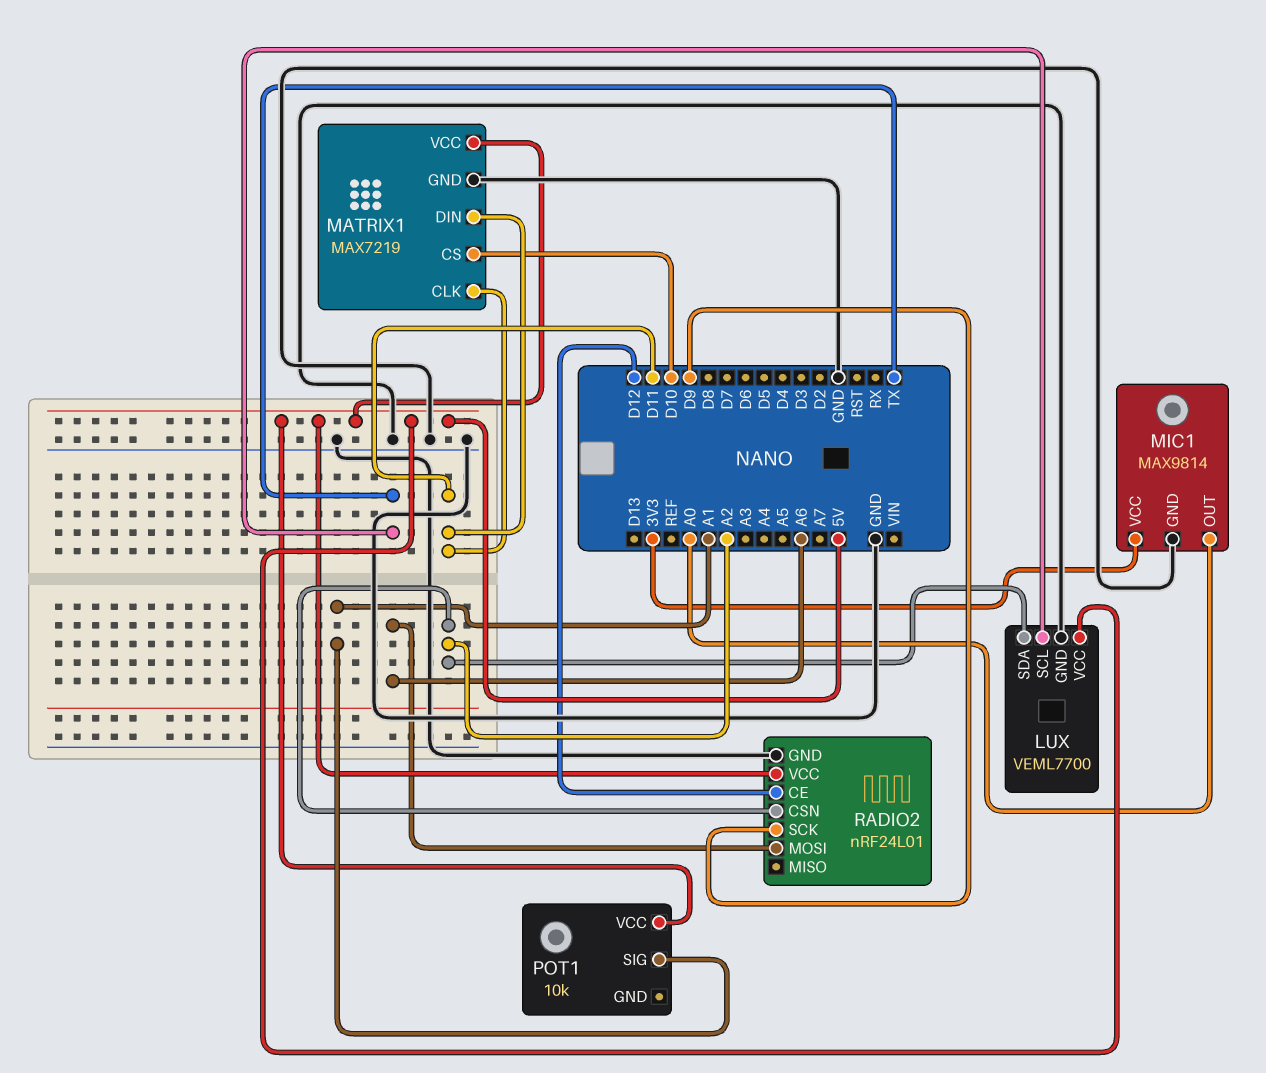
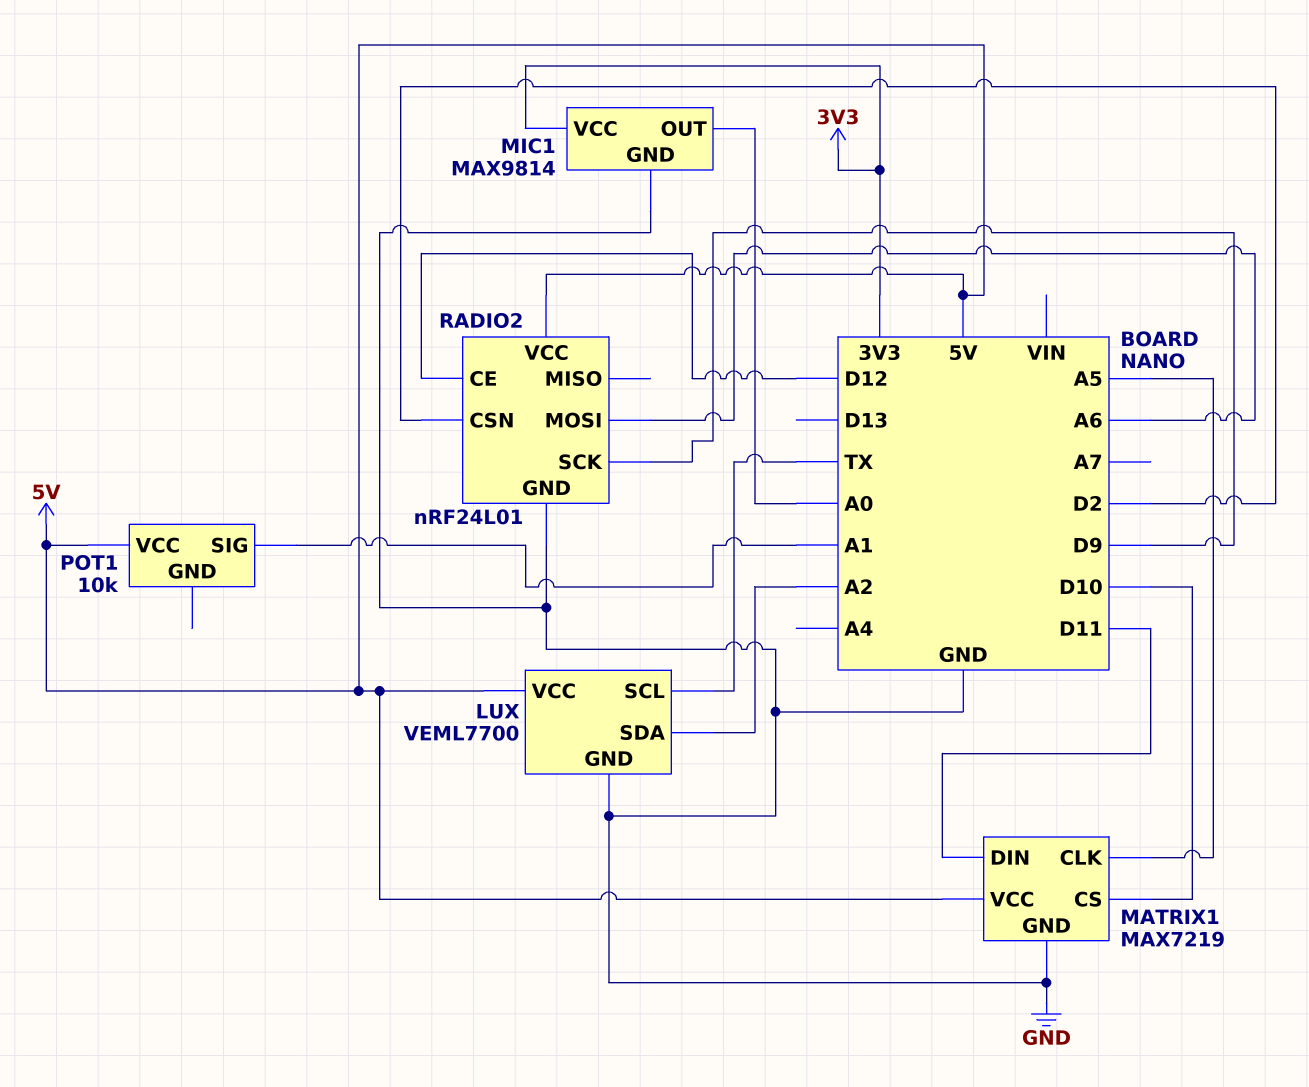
MATRIX1 pin CLK: D11 -> A5
RADIO2 pin CSN: A2 -> D2

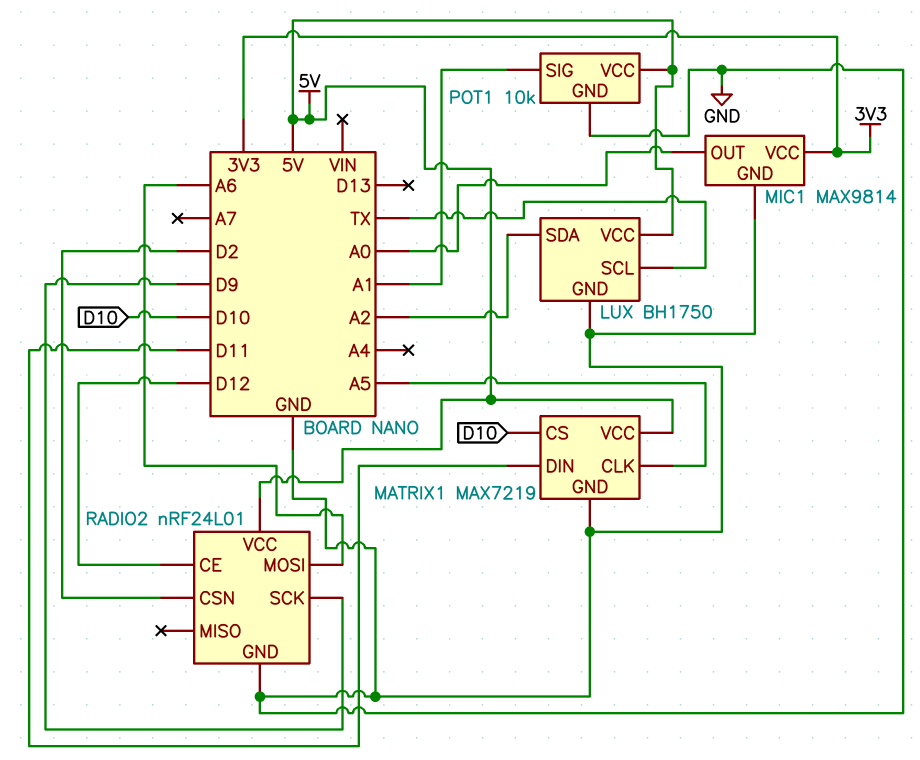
LUX: VEML7700 -> BH1750
POT1 pin GND: none -> GND

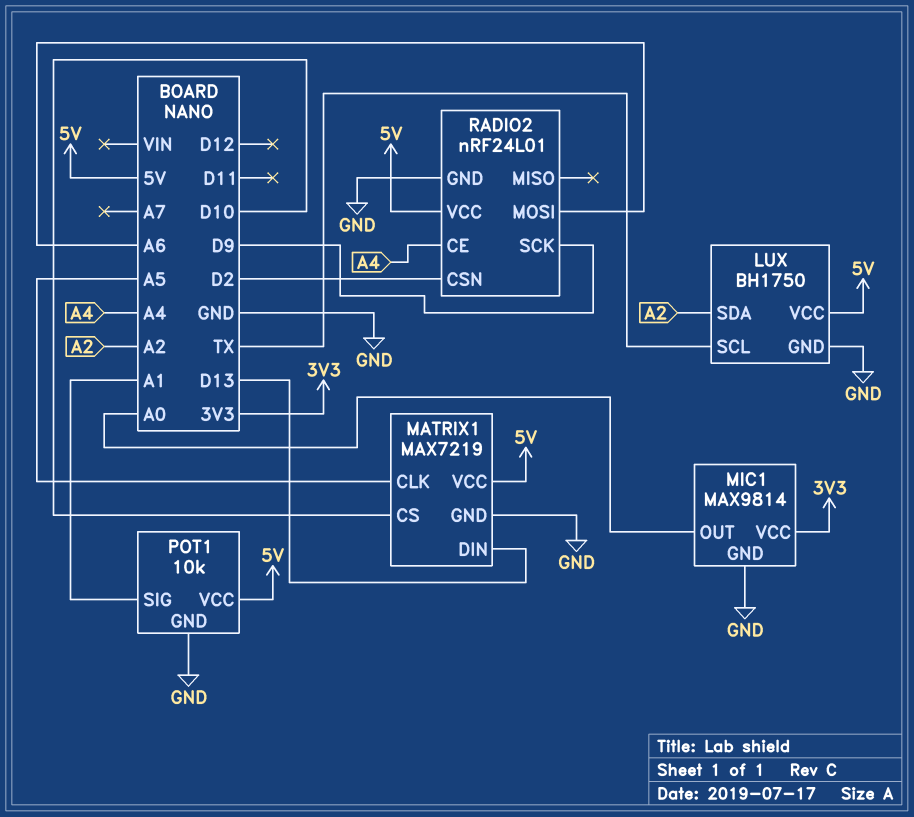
MATRIX1 pin DIN: D11 -> D13
RADIO2 pin CE: D12 -> A4

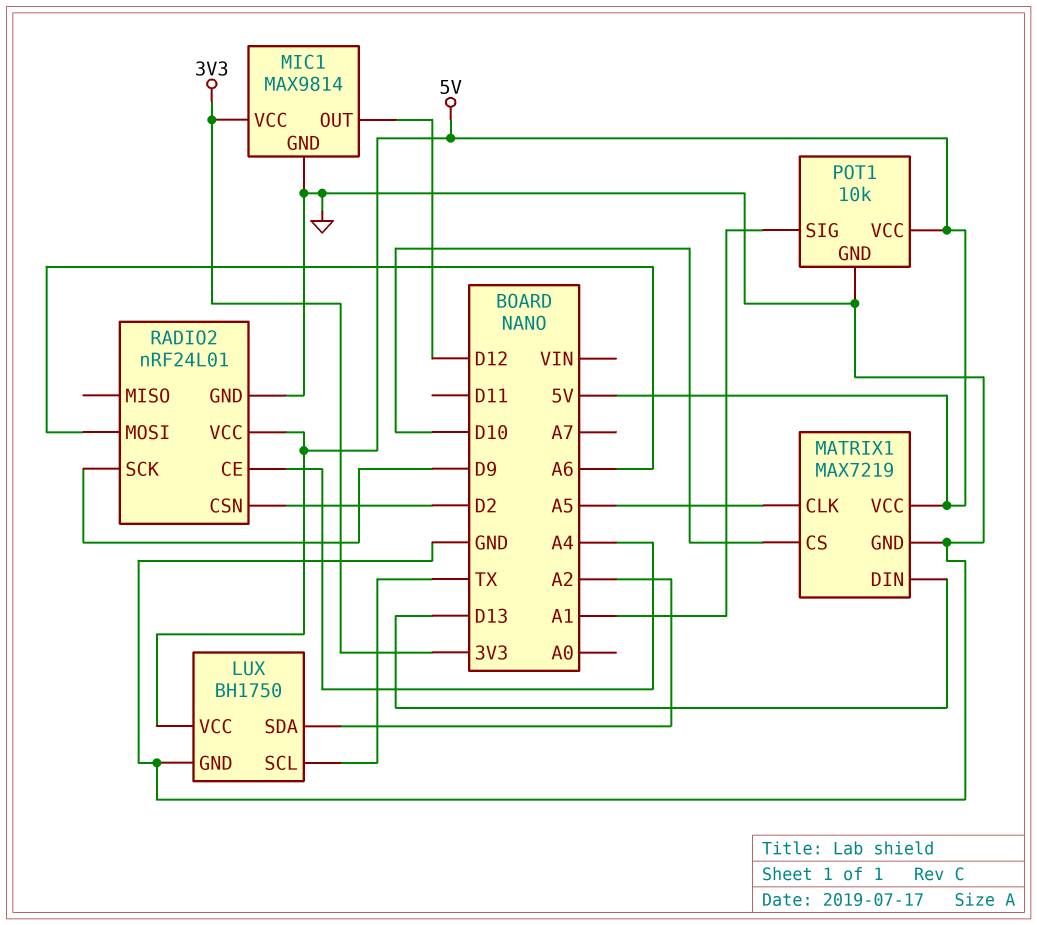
MIC1 pin OUT: A0 -> D12

